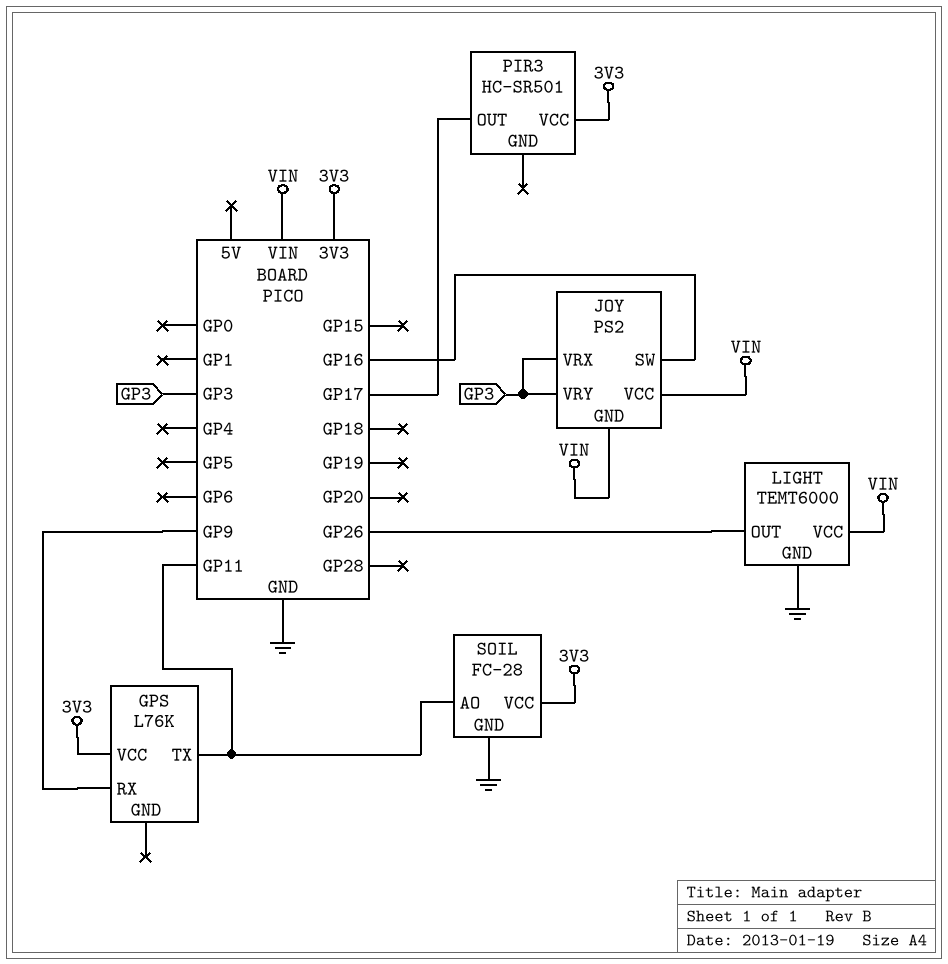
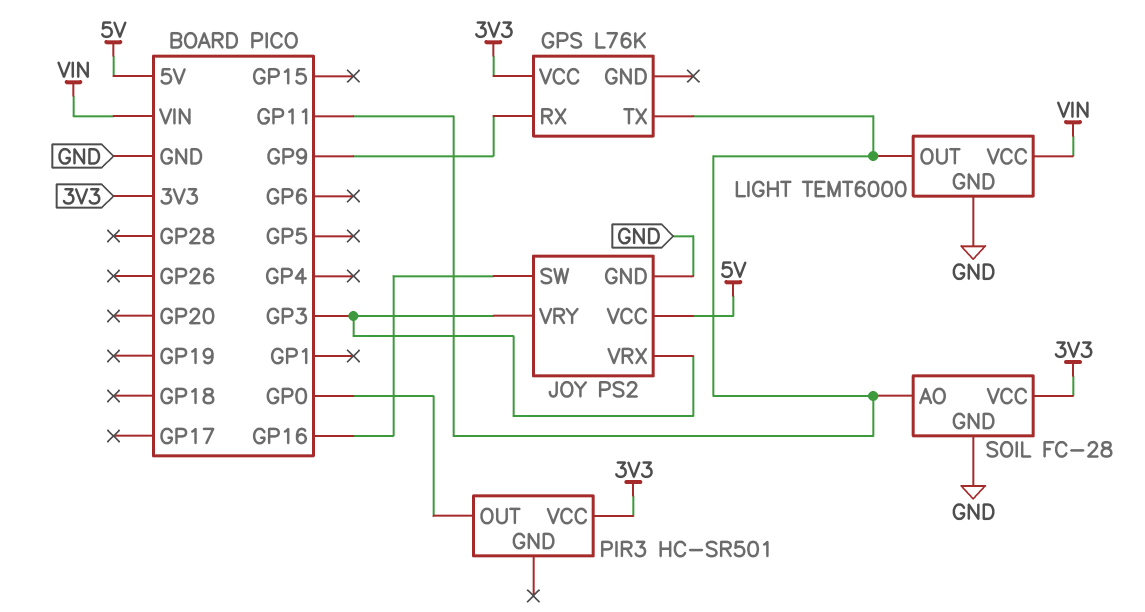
JOY pin GND: VIN -> GND
JOY pin VCC: VIN -> 5V
LIGHT pin OUT: GP26 -> GP11
PIR3 pin OUT: GP17 -> GP0

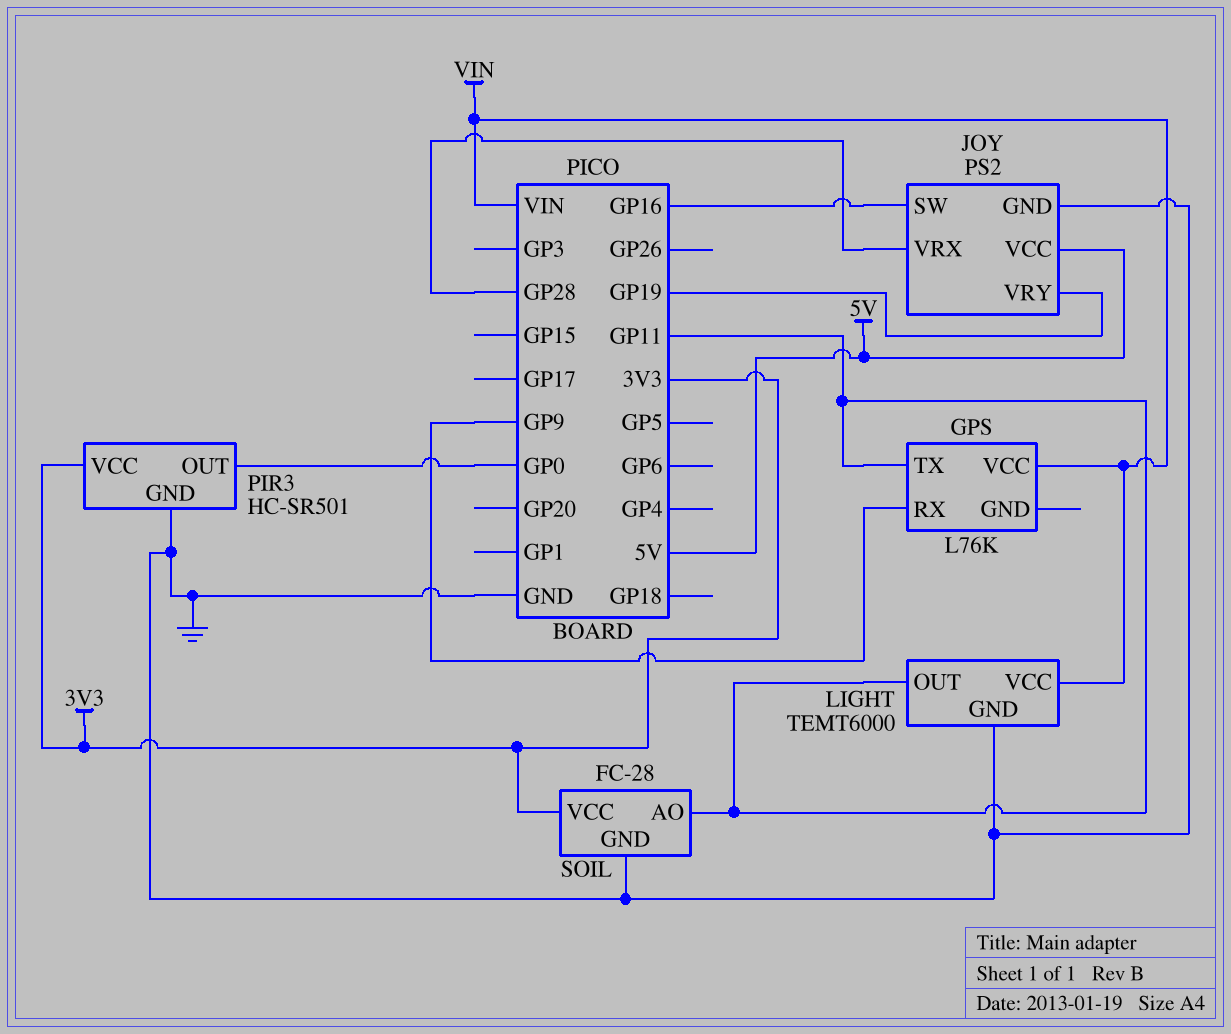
GPS pin VCC: 3V3 -> VIN
JOY pin VRX: GP3 -> GP28
JOY pin VRY: GP3 -> GP19
PIR3 pin GND: none -> GND

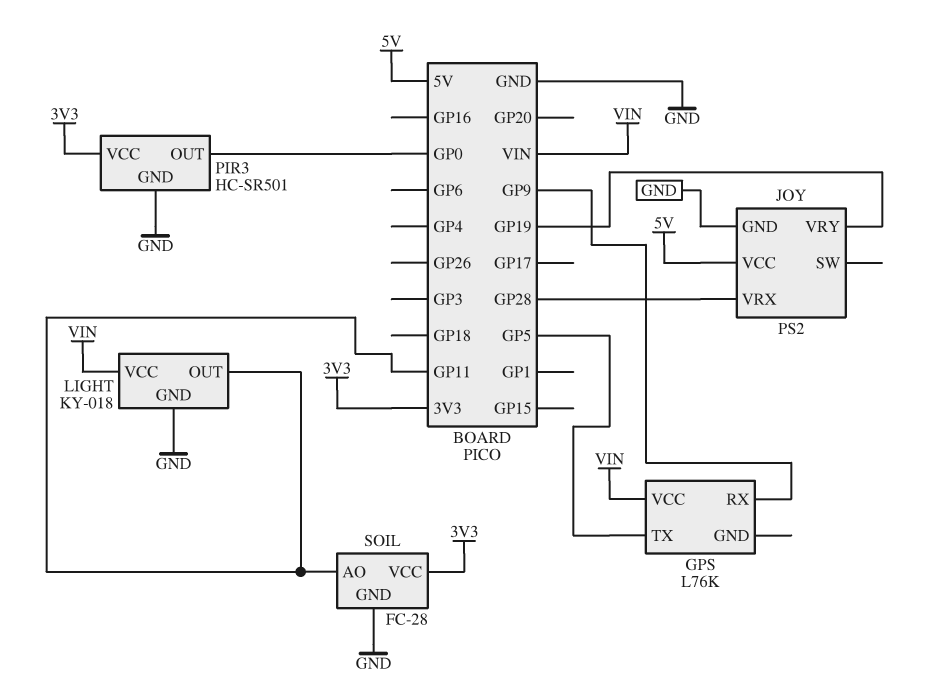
GPS pin TX: GP11 -> GP5
JOY pin SW: GP16 -> none
LIGHT: TEMT6000 -> KY-018

